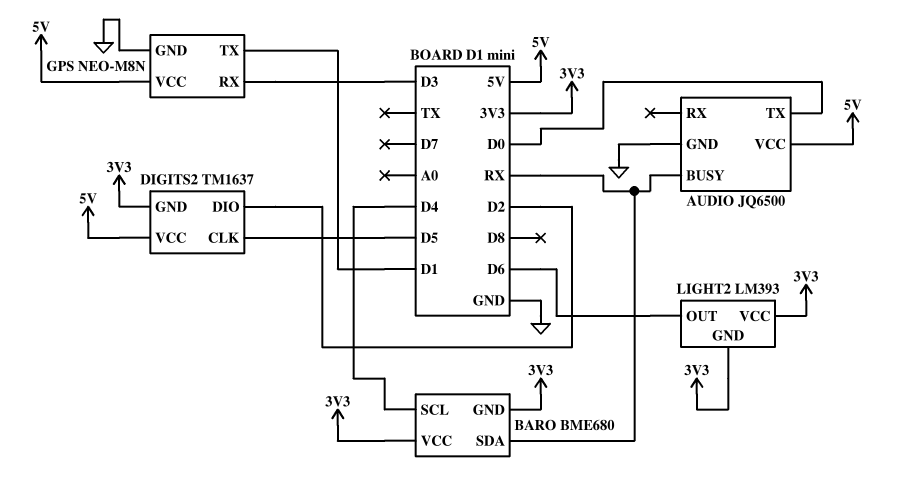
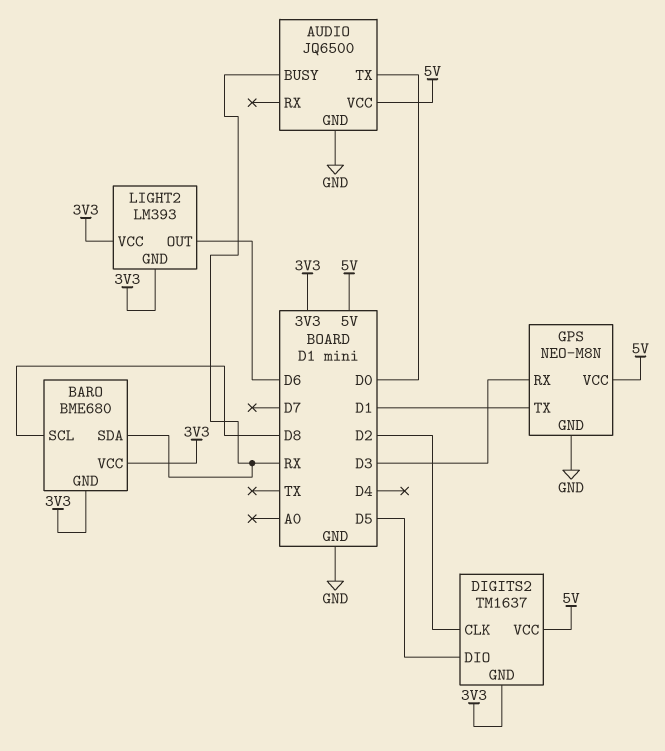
BARO pin SCL: D4 -> D8
DIGITS2 pin CLK: D5 -> D2
DIGITS2 pin DIO: D2 -> D5

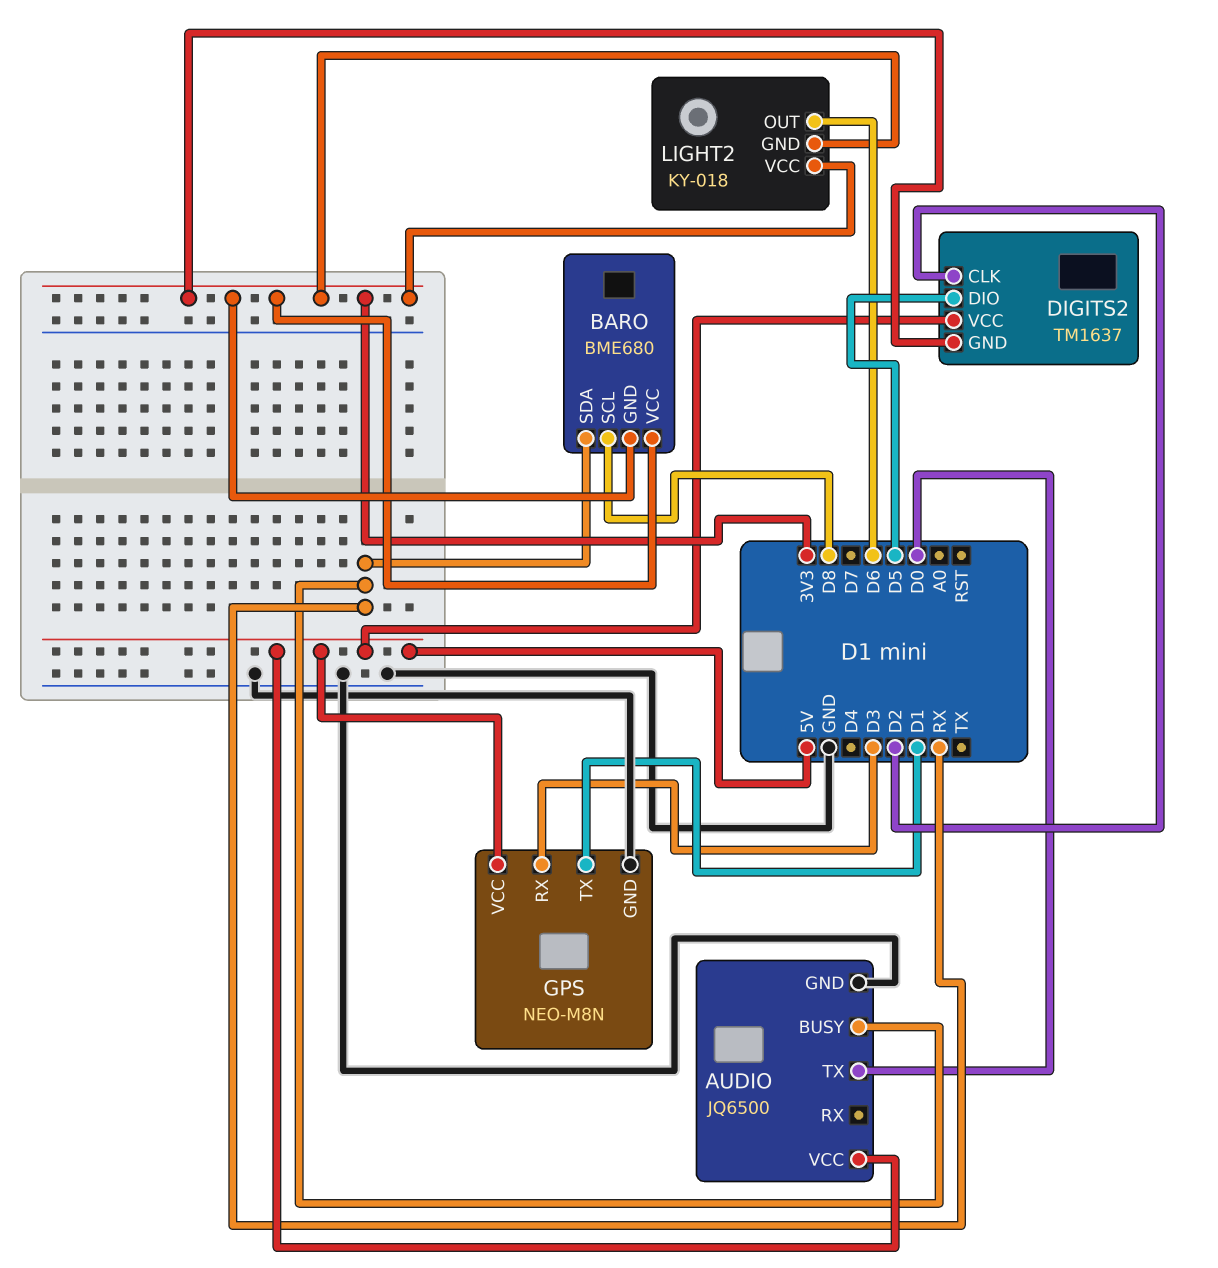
LIGHT2: LM393 -> KY-018

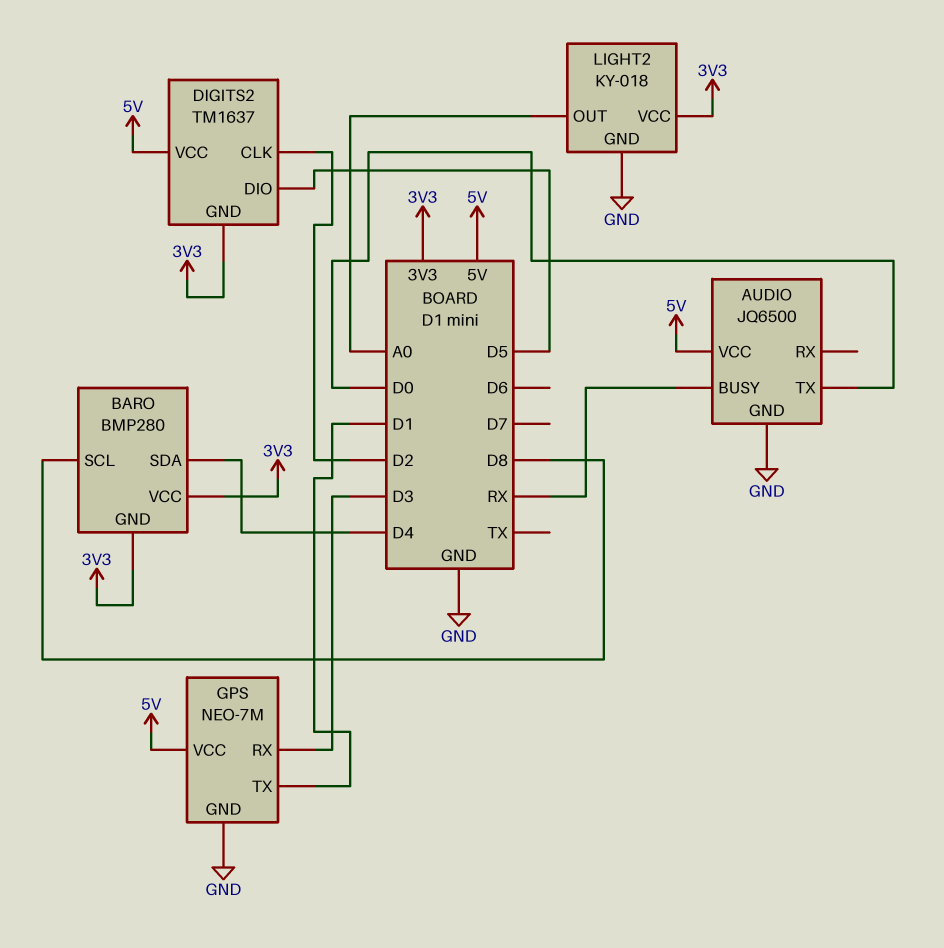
BARO: BME680 -> BMP280
BARO pin SDA: RX -> D4
GPS: NEO-M8N -> NEO-7M
LIGHT2 pin GND: 3V3 -> GND
LIGHT2 pin OUT: D6 -> A0

